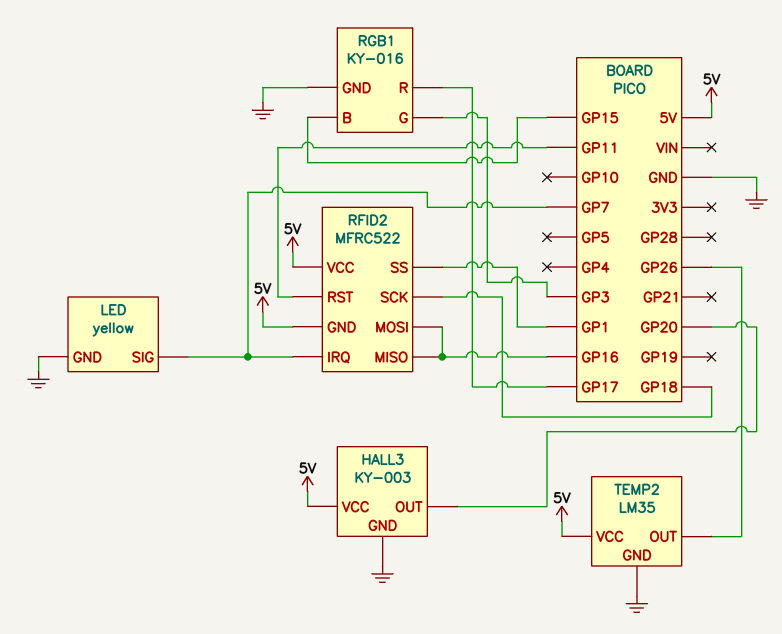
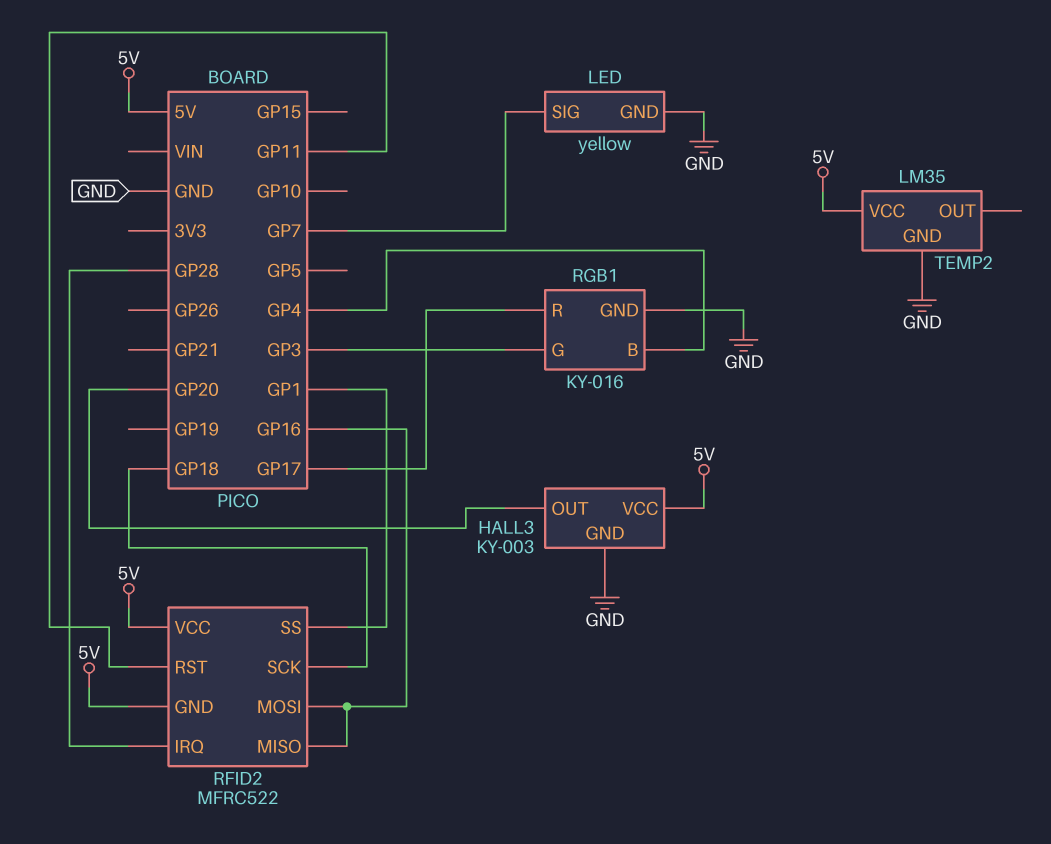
RFID2 pin IRQ: GP7 -> GP28
RGB1 pin B: GP15 -> GP4
TEMP2 pin OUT: GP26 -> none

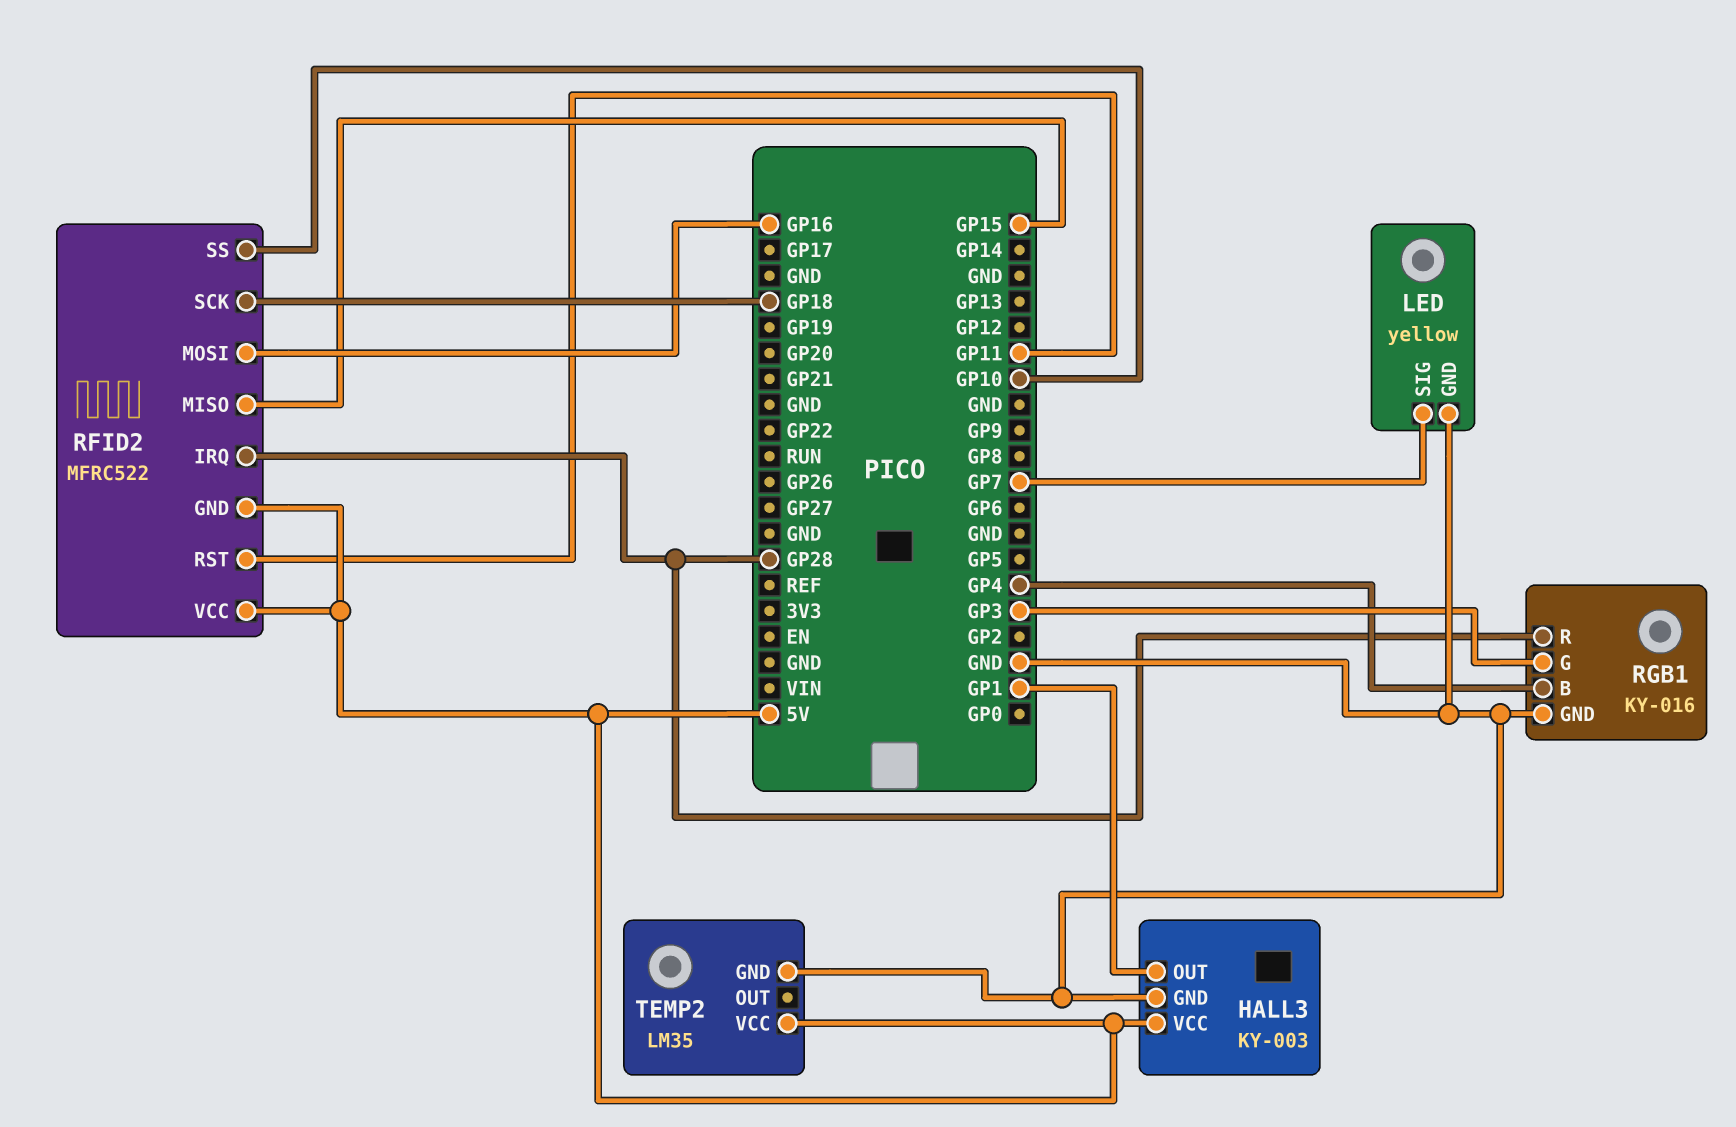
HALL3 pin OUT: GP20 -> GP1
RFID2 pin MISO: GP16 -> GP15
RFID2 pin SS: GP1 -> GP10
RGB1 pin R: GP17 -> GP28

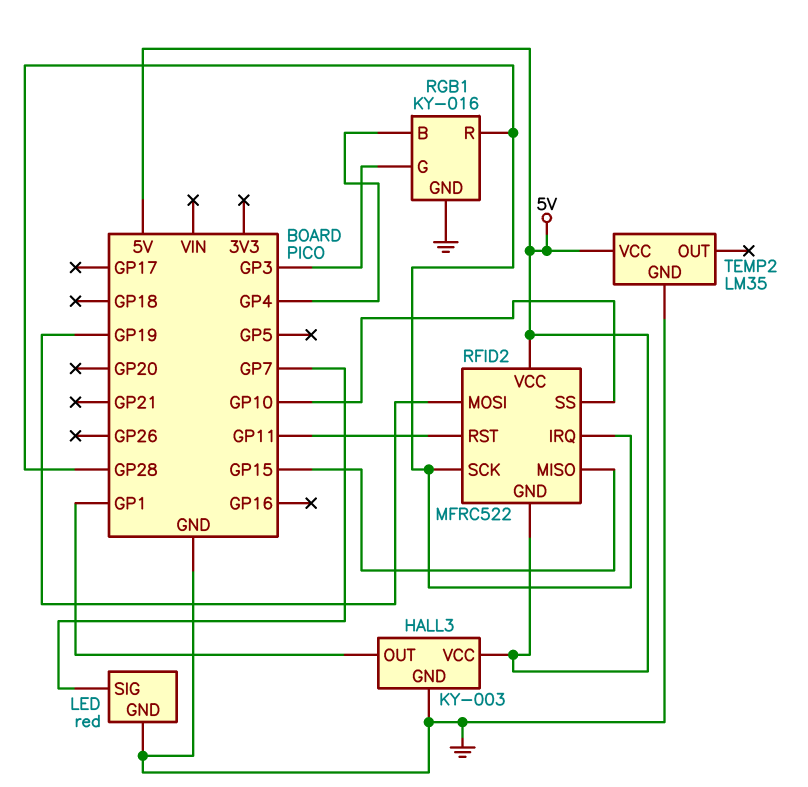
LED: yellow -> red
RFID2 pin MOSI: GP16 -> GP19
RFID2 pin SCK: GP18 -> GP28

